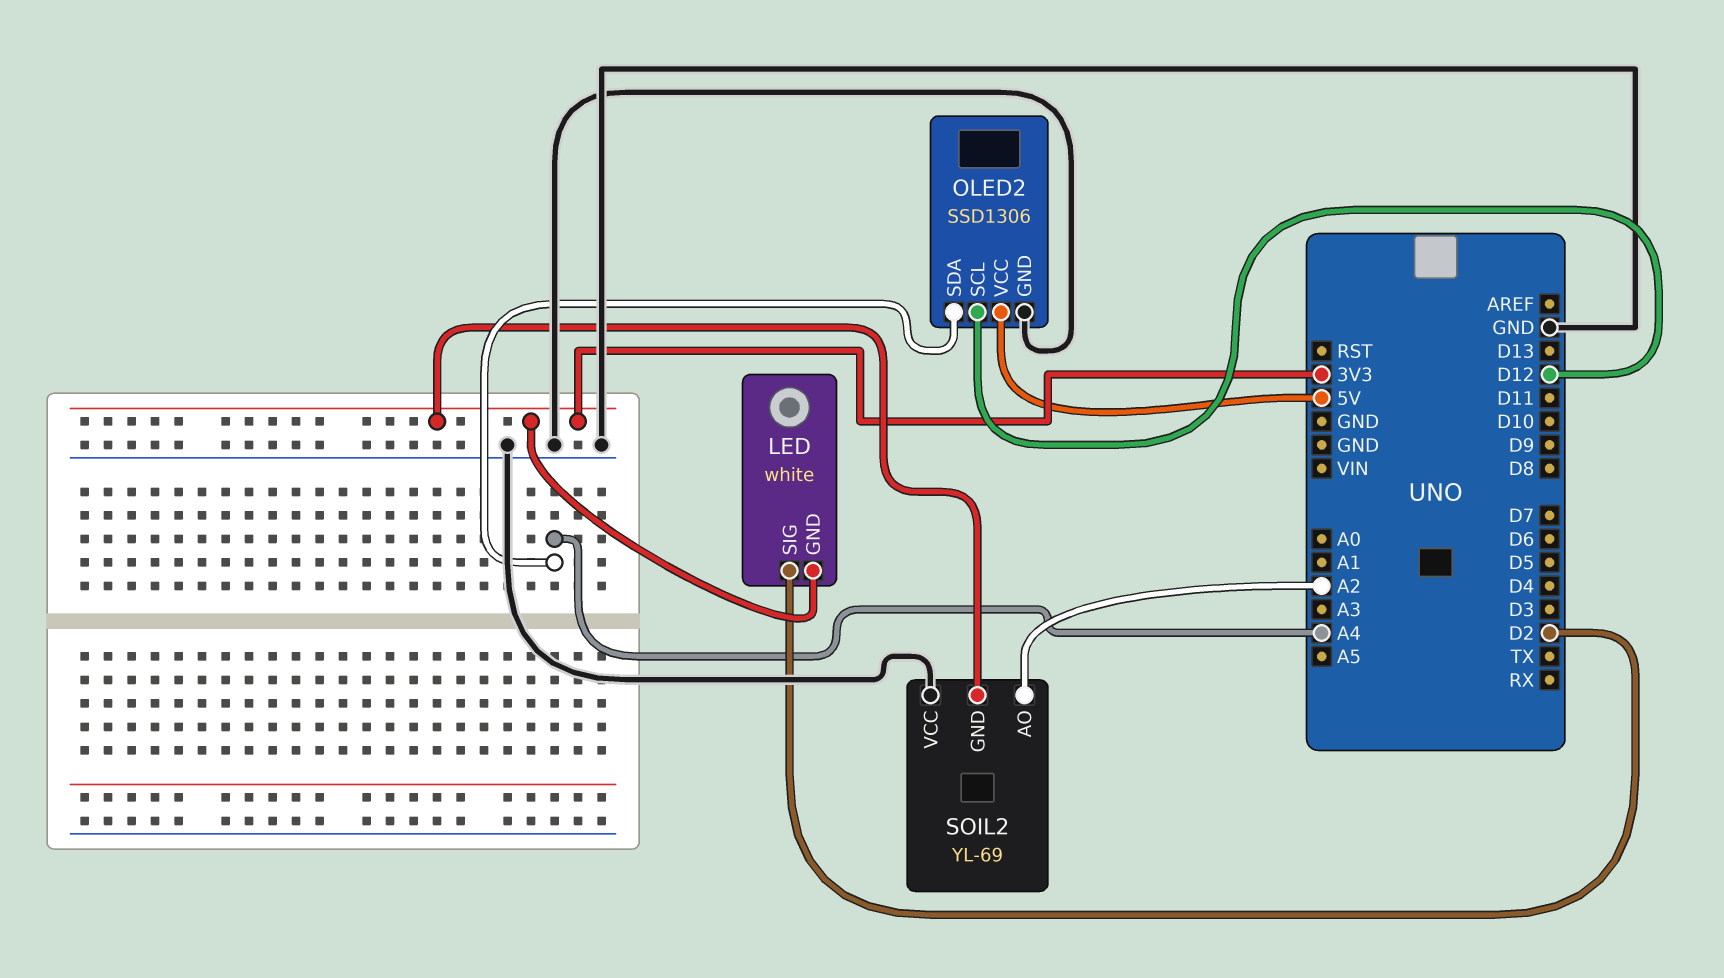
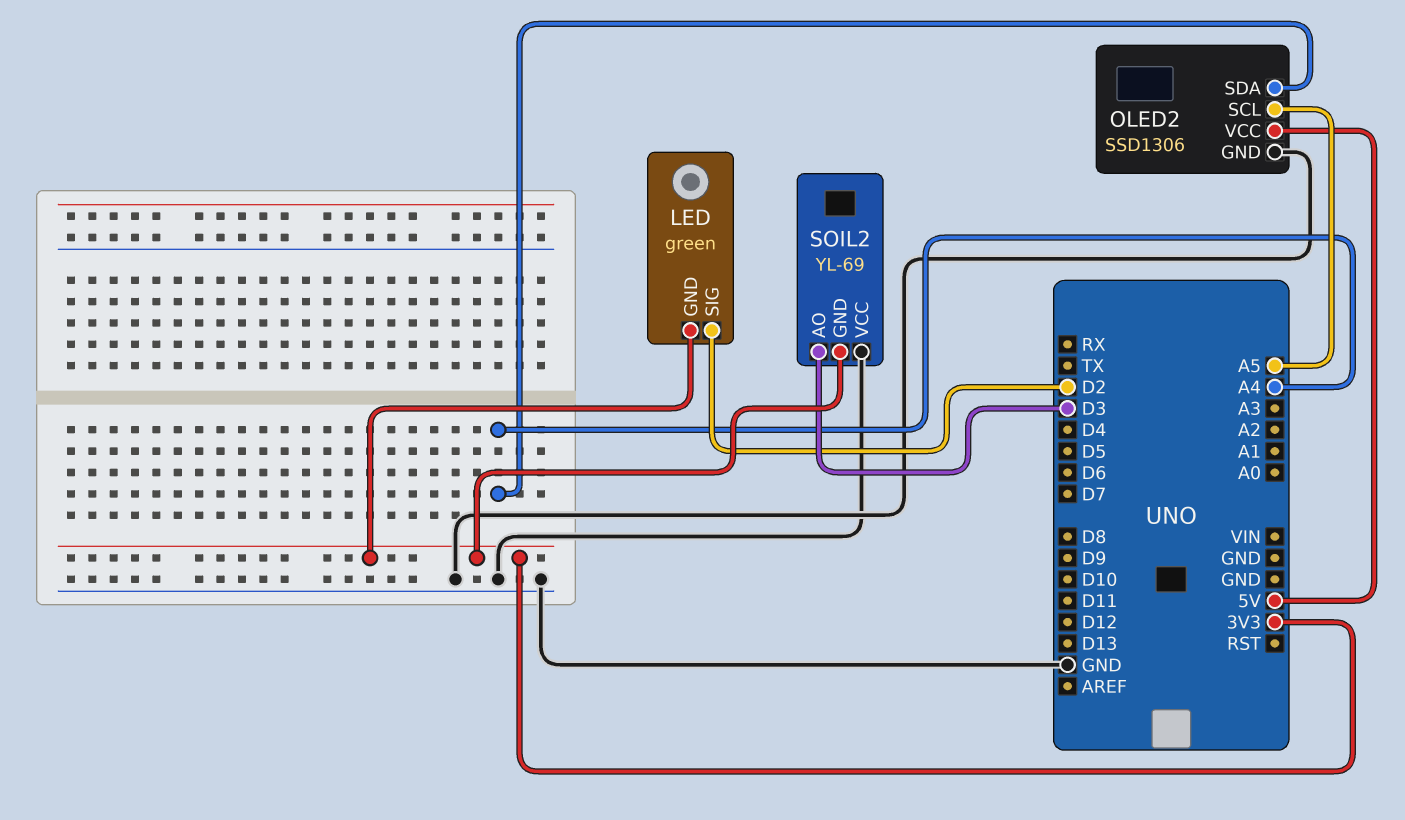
LED: white -> green
OLED2 pin SCL: D12 -> A5
SOIL2 pin AO: A2 -> D3

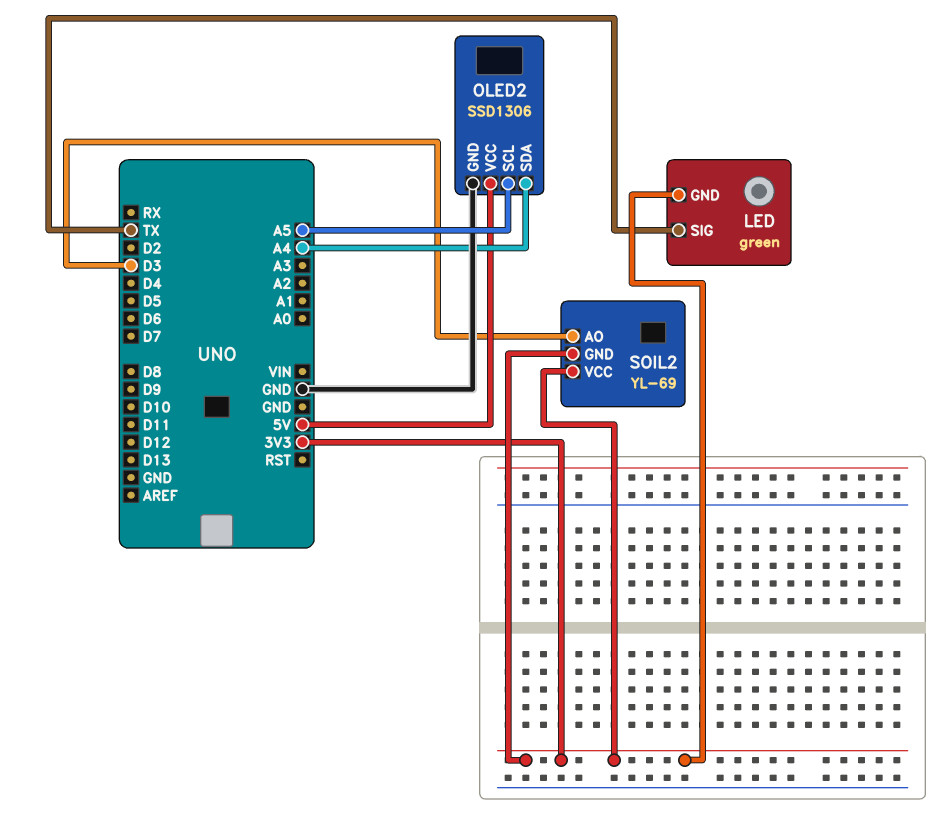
LED pin SIG: D2 -> TX
SOIL2 pin VCC: GND -> 3V3

